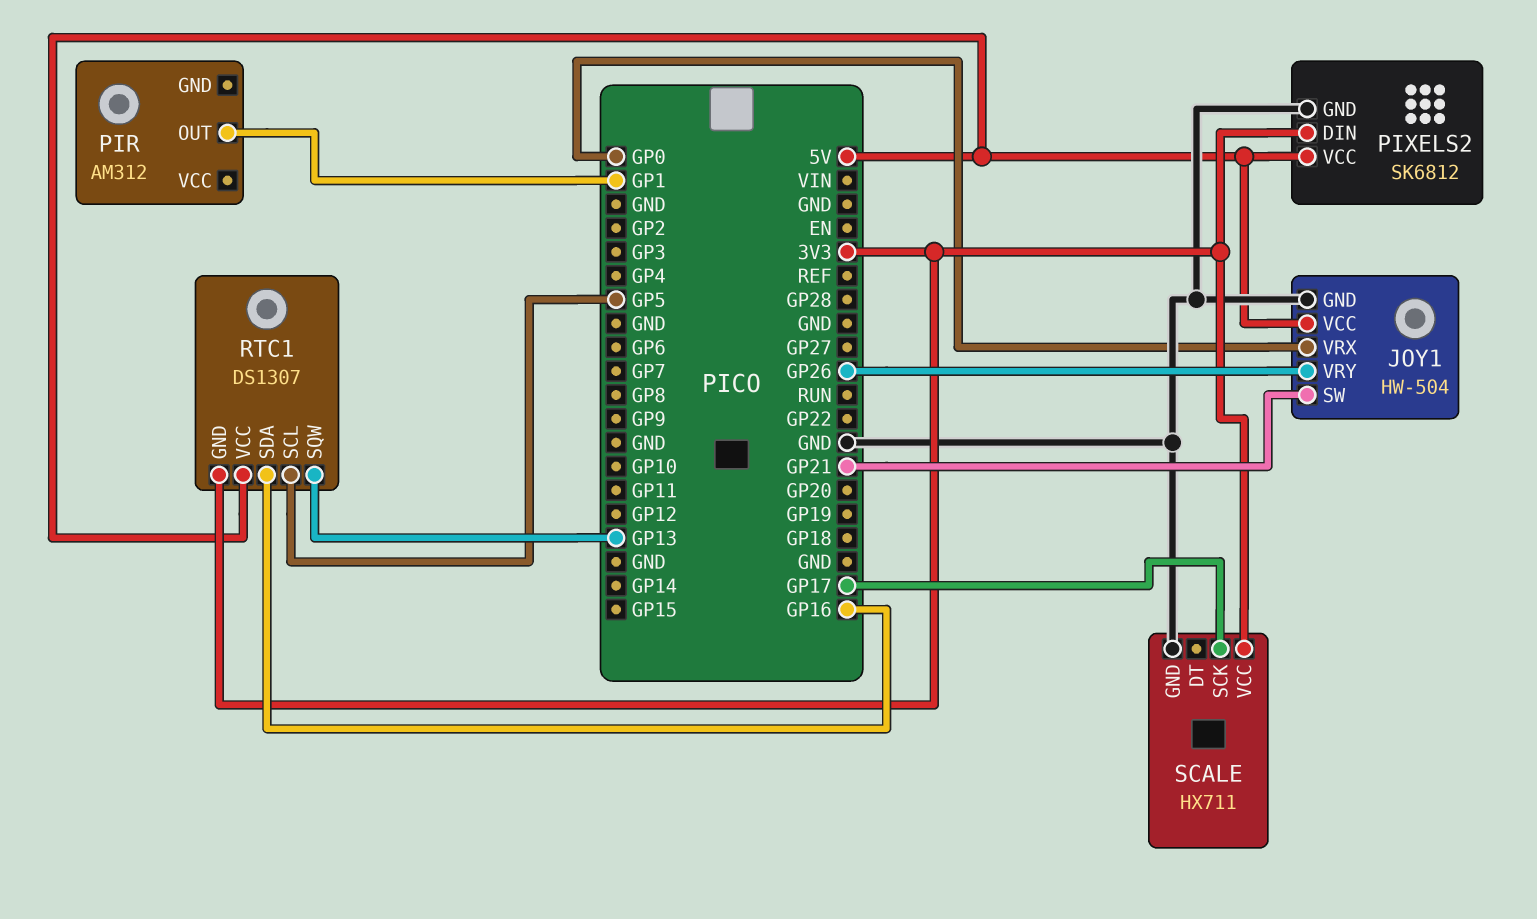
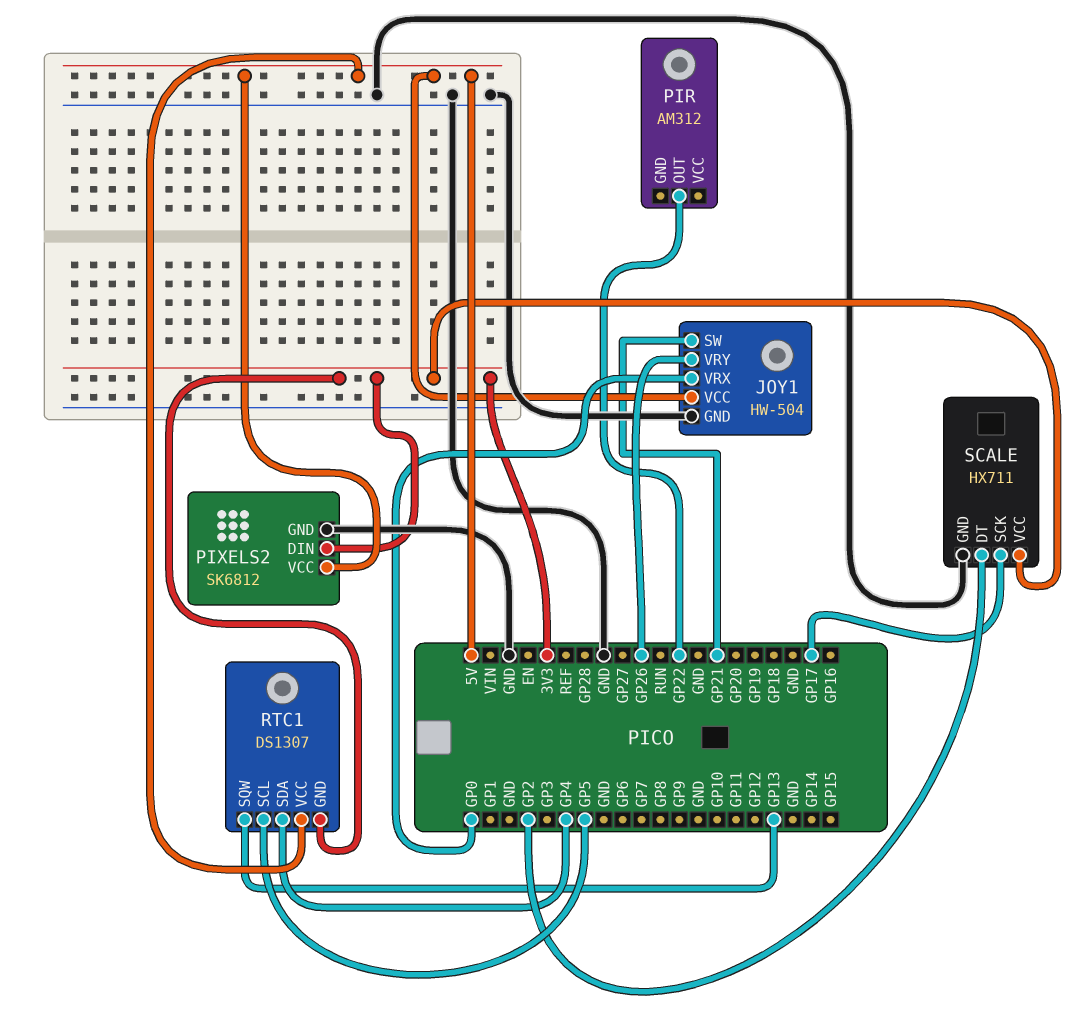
PIR pin OUT: GP1 -> GP22
RTC1 pin SDA: GP16 -> GP4
SCALE pin DT: none -> GP2

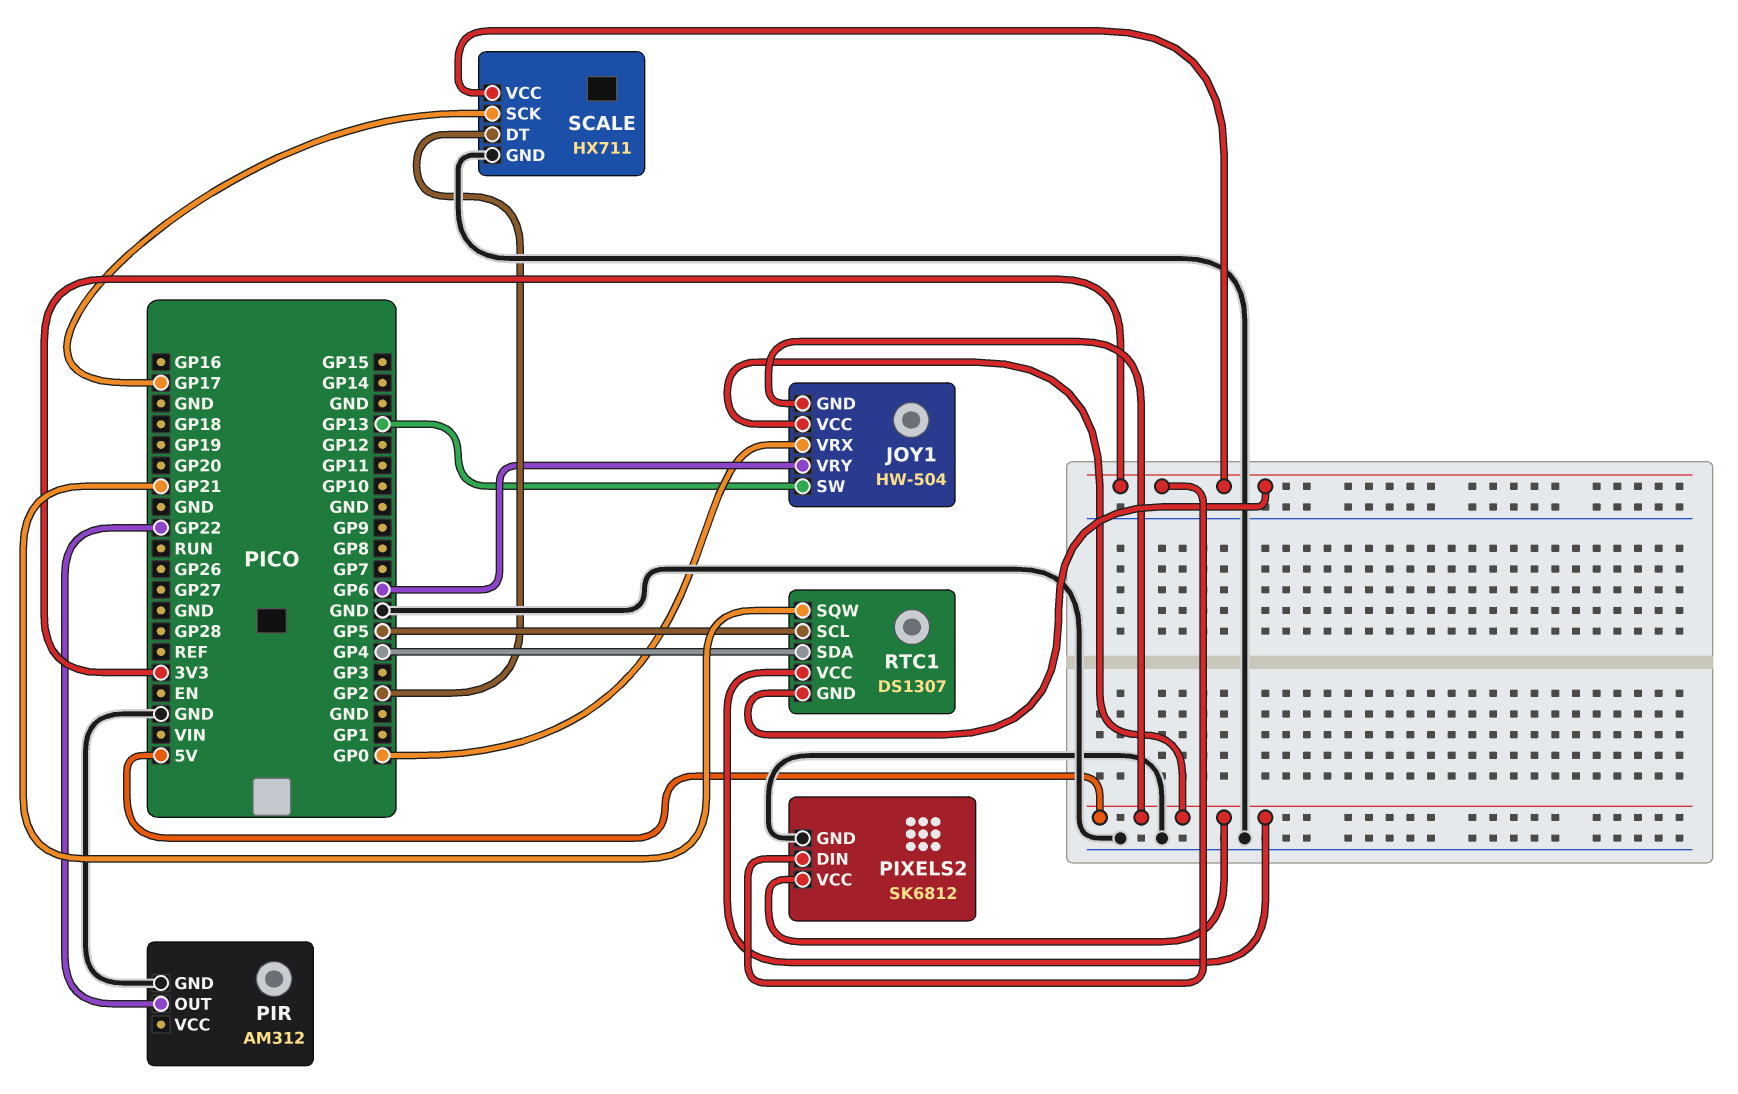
JOY1 pin GND: GND -> 5V
JOY1 pin SW: GP21 -> GP13
JOY1 pin VRY: GP26 -> GP6
PIR pin GND: none -> GND
RTC1 pin SQW: GP13 -> GP21

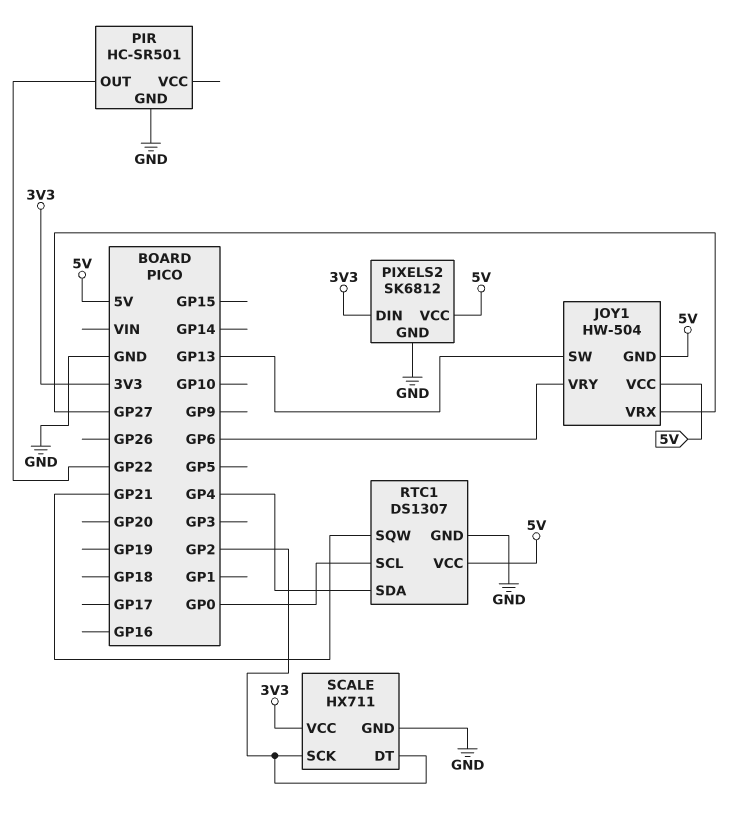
JOY1 pin VRX: GP0 -> GP27
PIR: AM312 -> HC-SR501
RTC1 pin GND: 3V3 -> GND
RTC1 pin SCL: GP5 -> GP0
SCALE pin SCK: GP17 -> GP2

